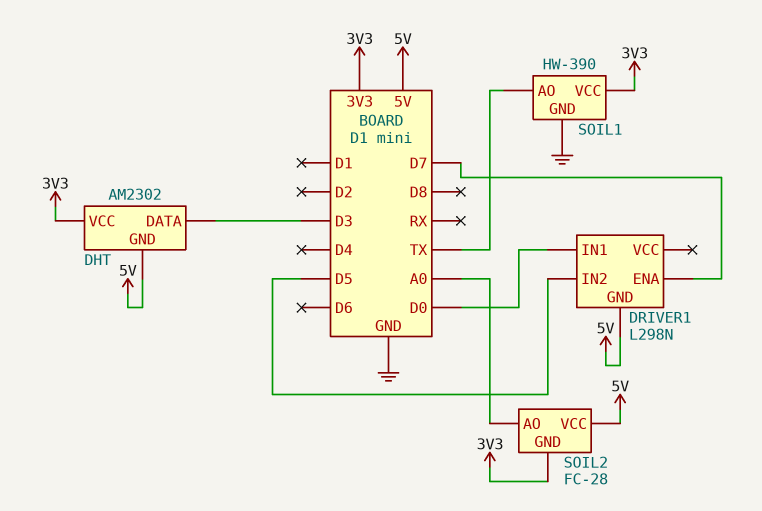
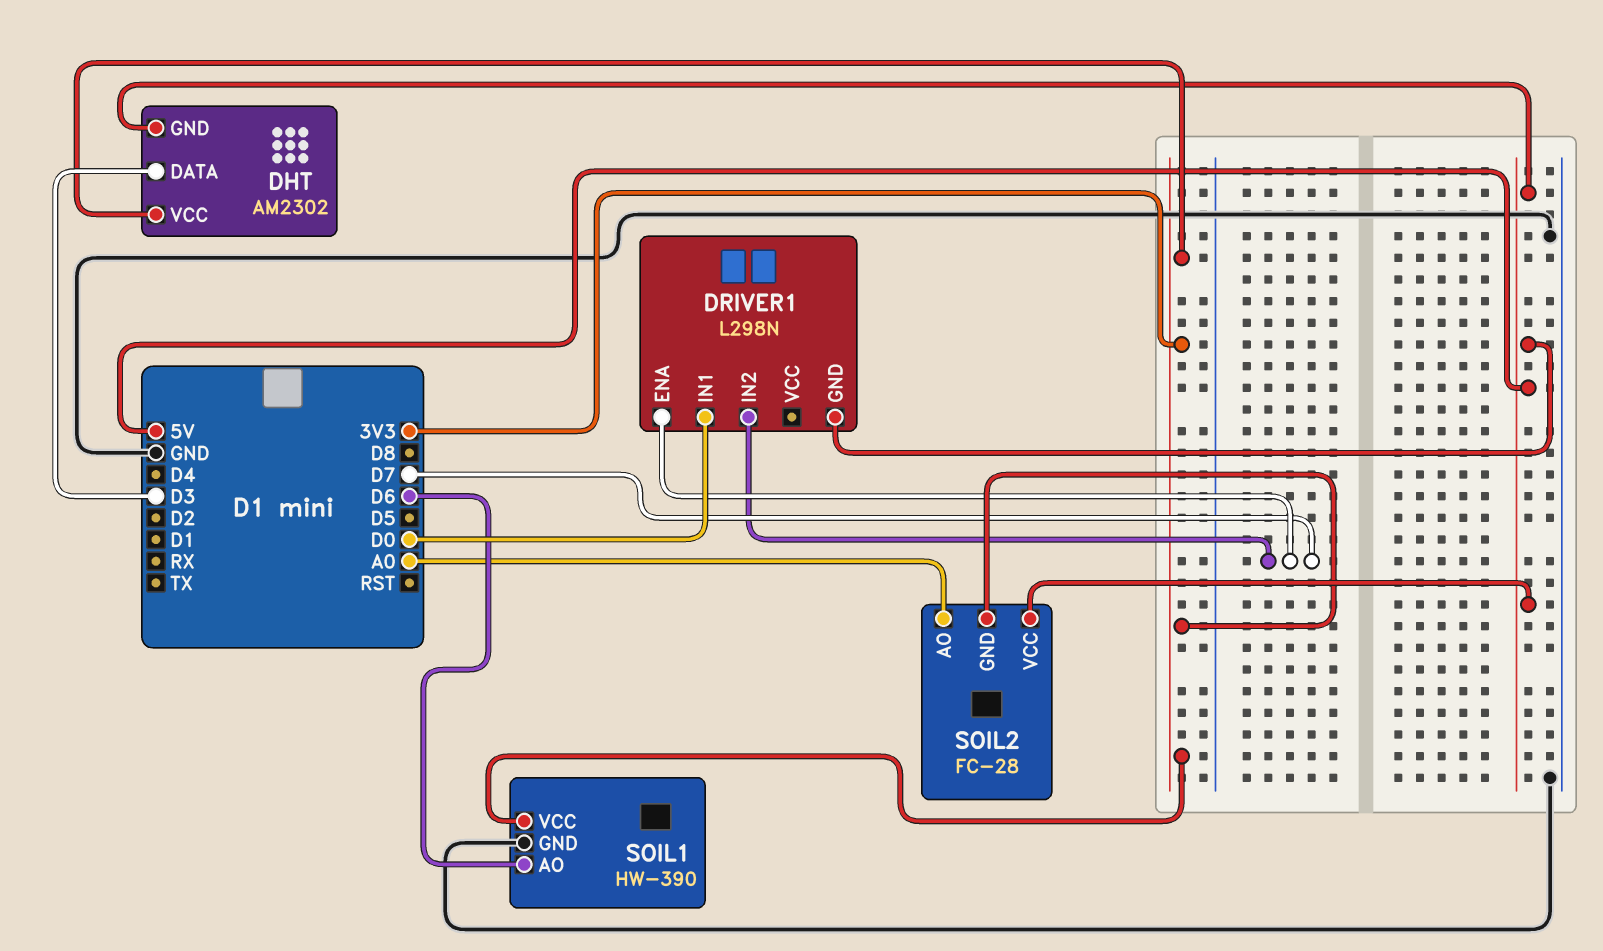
DRIVER1 pin IN2: D5 -> D7
SOIL1 pin AO: TX -> D6

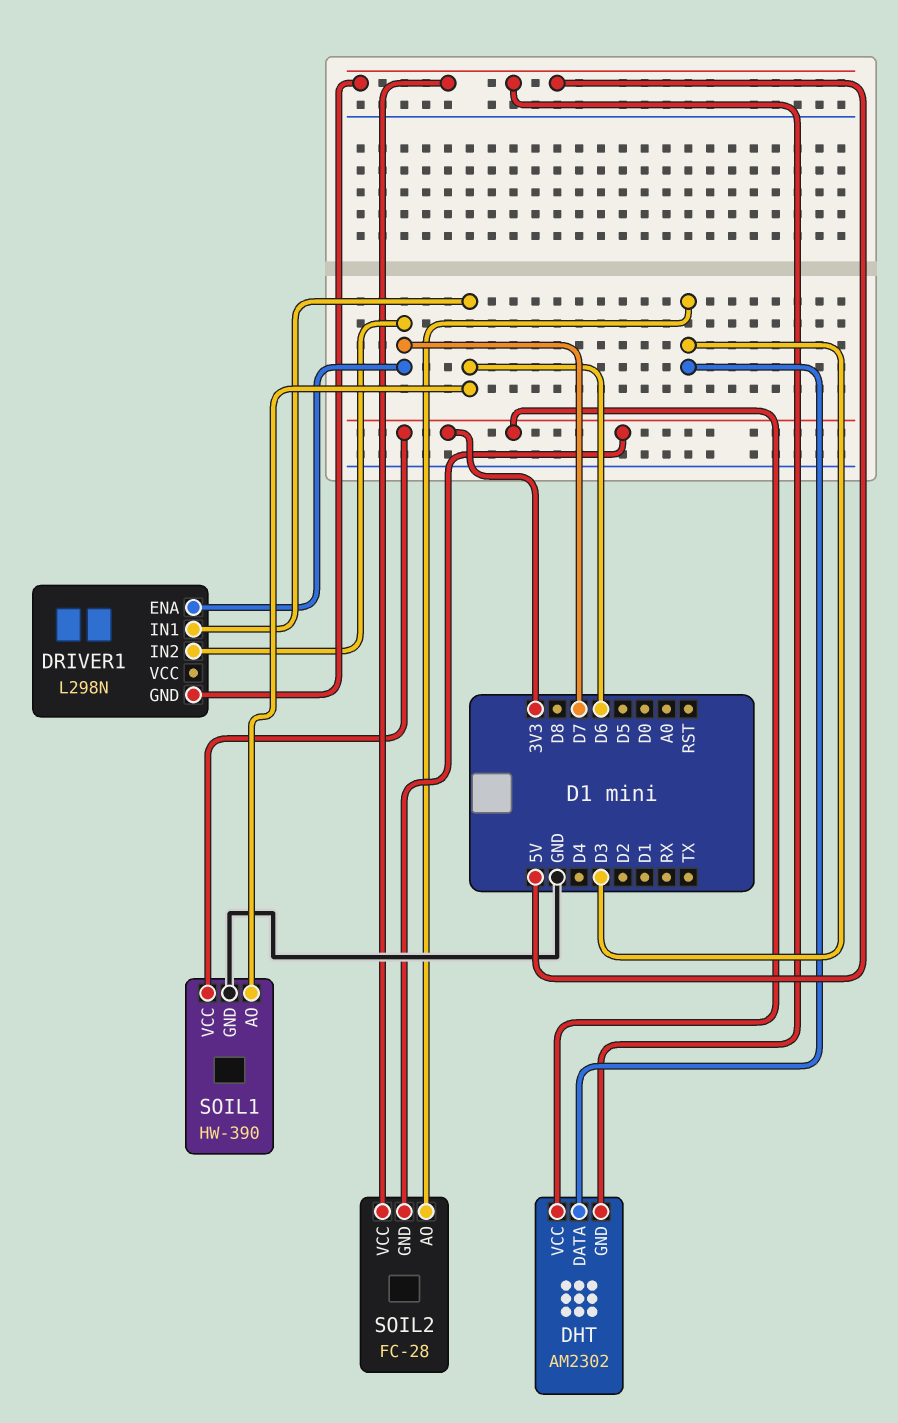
DRIVER1 pin IN1: D0 -> D6
SOIL2 pin AO: A0 -> D3

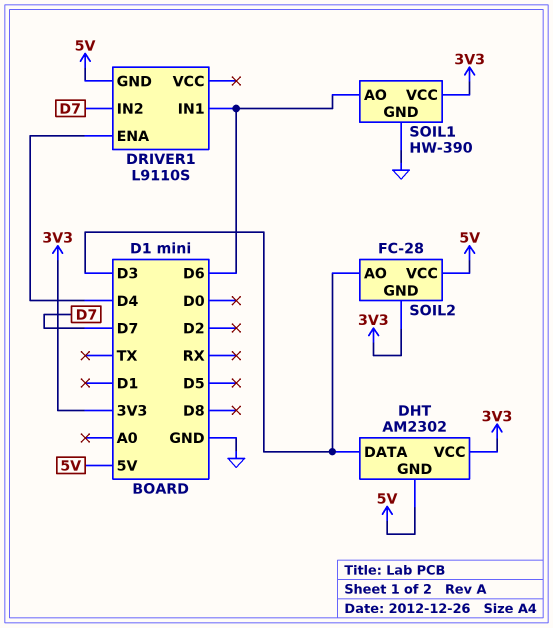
DRIVER1: L298N -> L9110S
DRIVER1 pin ENA: D7 -> D4

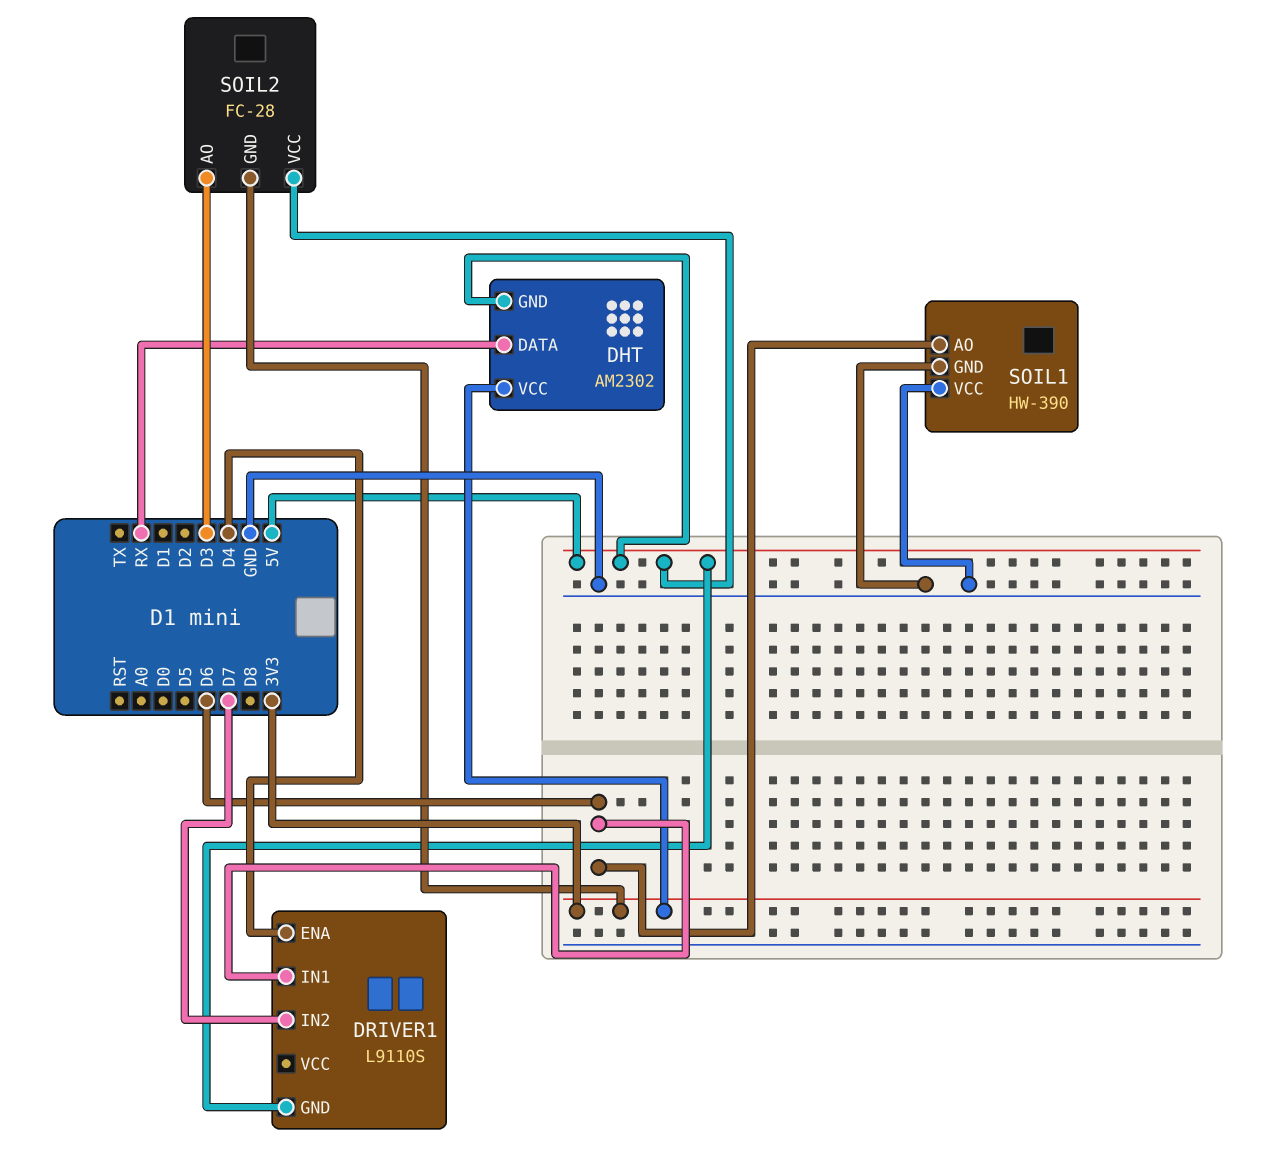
DHT pin DATA: D3 -> RX
SOIL1 pin VCC: 3V3 -> GND

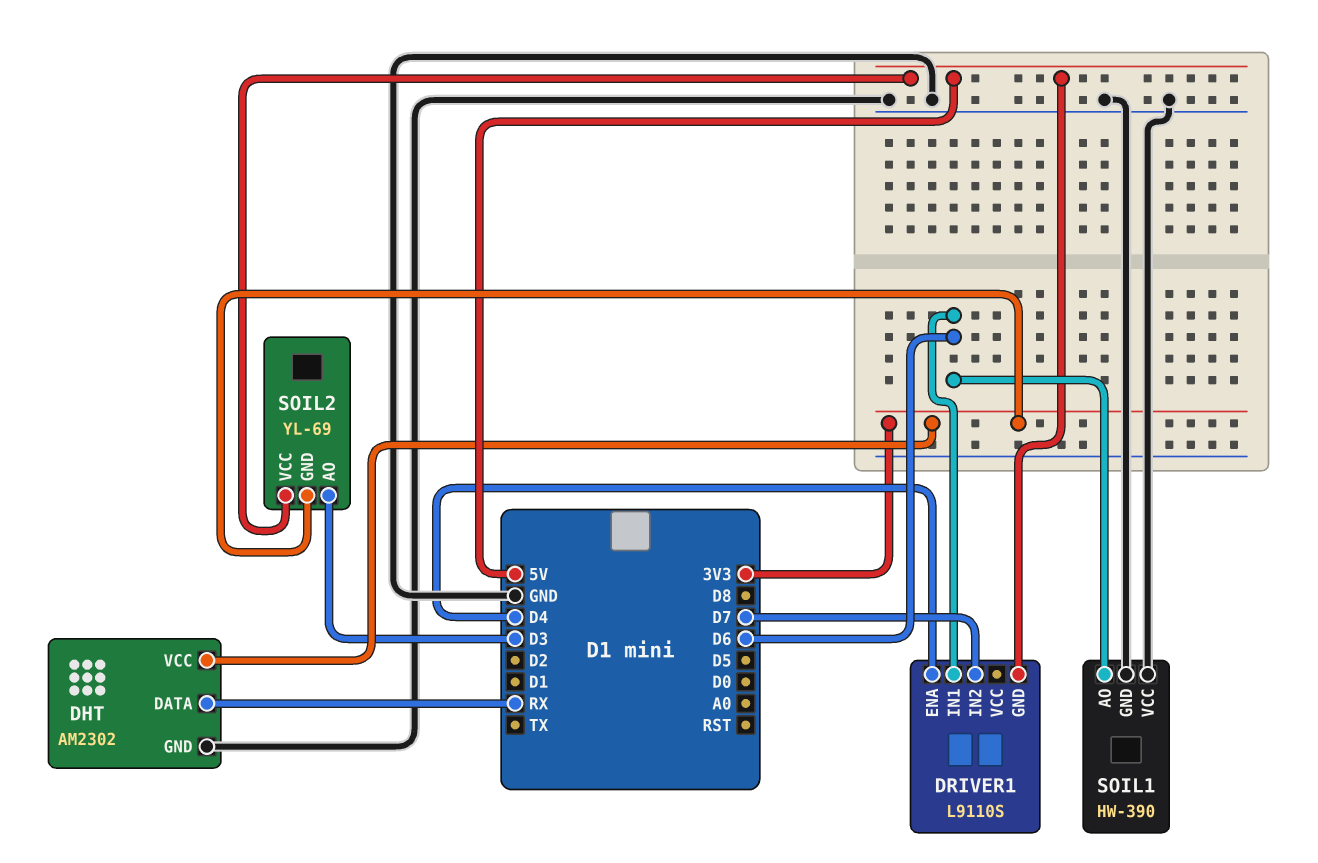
DHT pin GND: 5V -> GND
SOIL2: FC-28 -> YL-69

